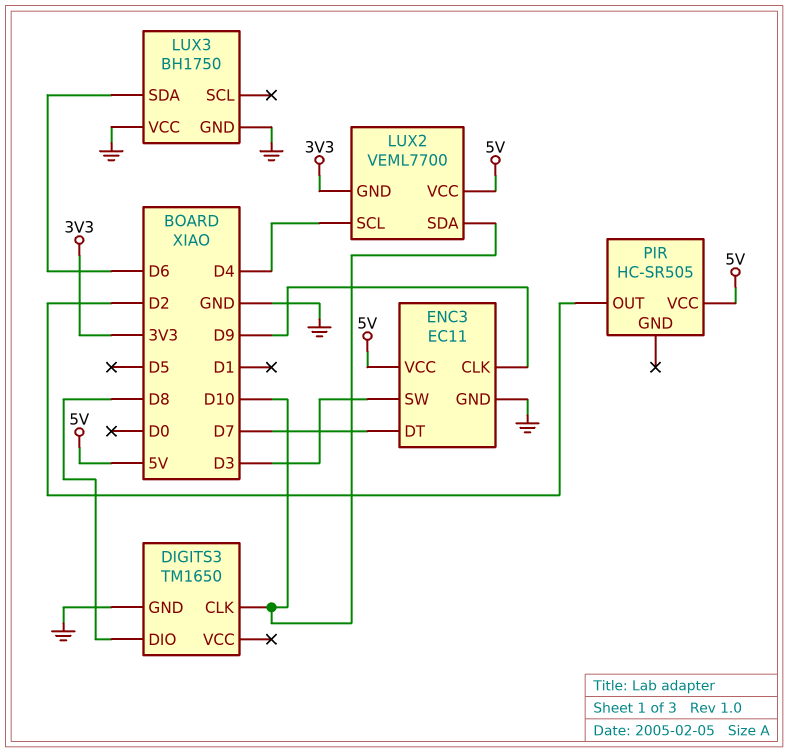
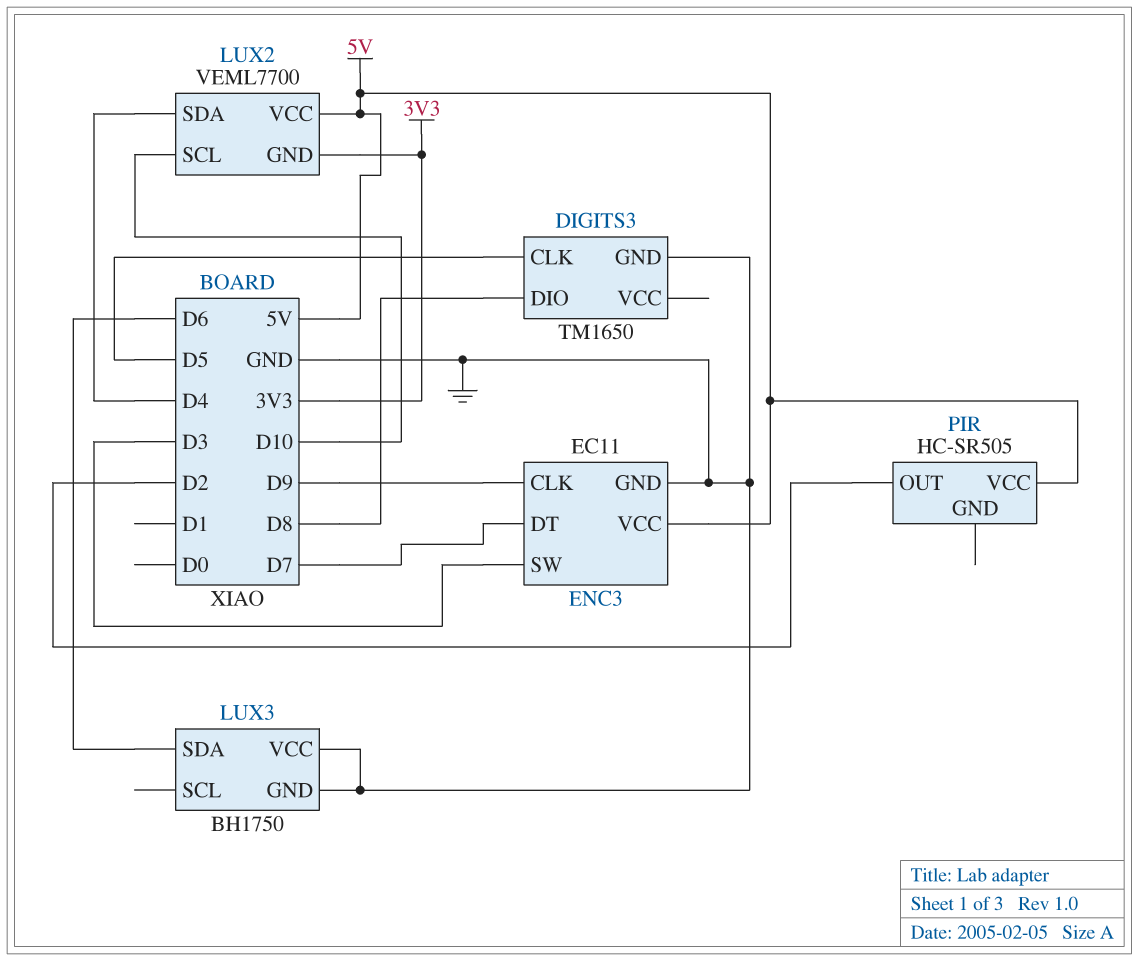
DIGITS3 pin CLK: D10 -> D5
LUX2 pin SCL: D4 -> D10
LUX2 pin SDA: D10 -> D4

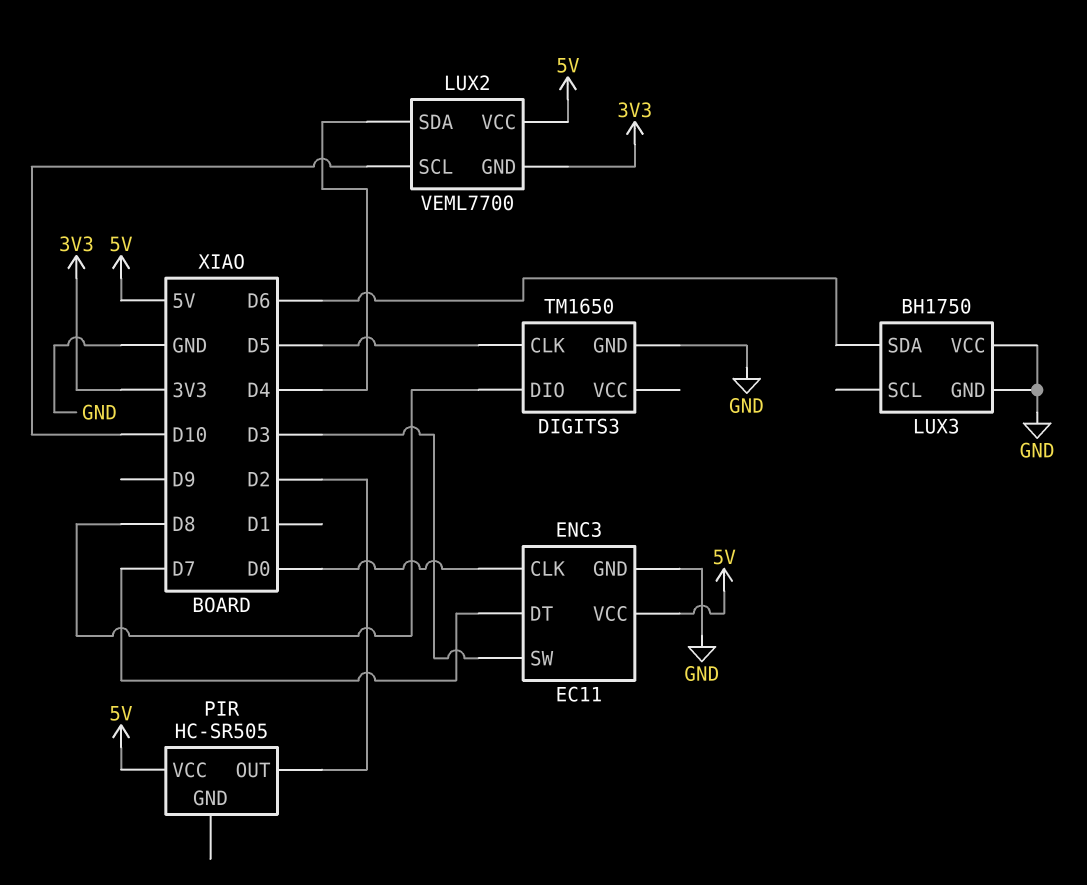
ENC3 pin CLK: D9 -> D0

